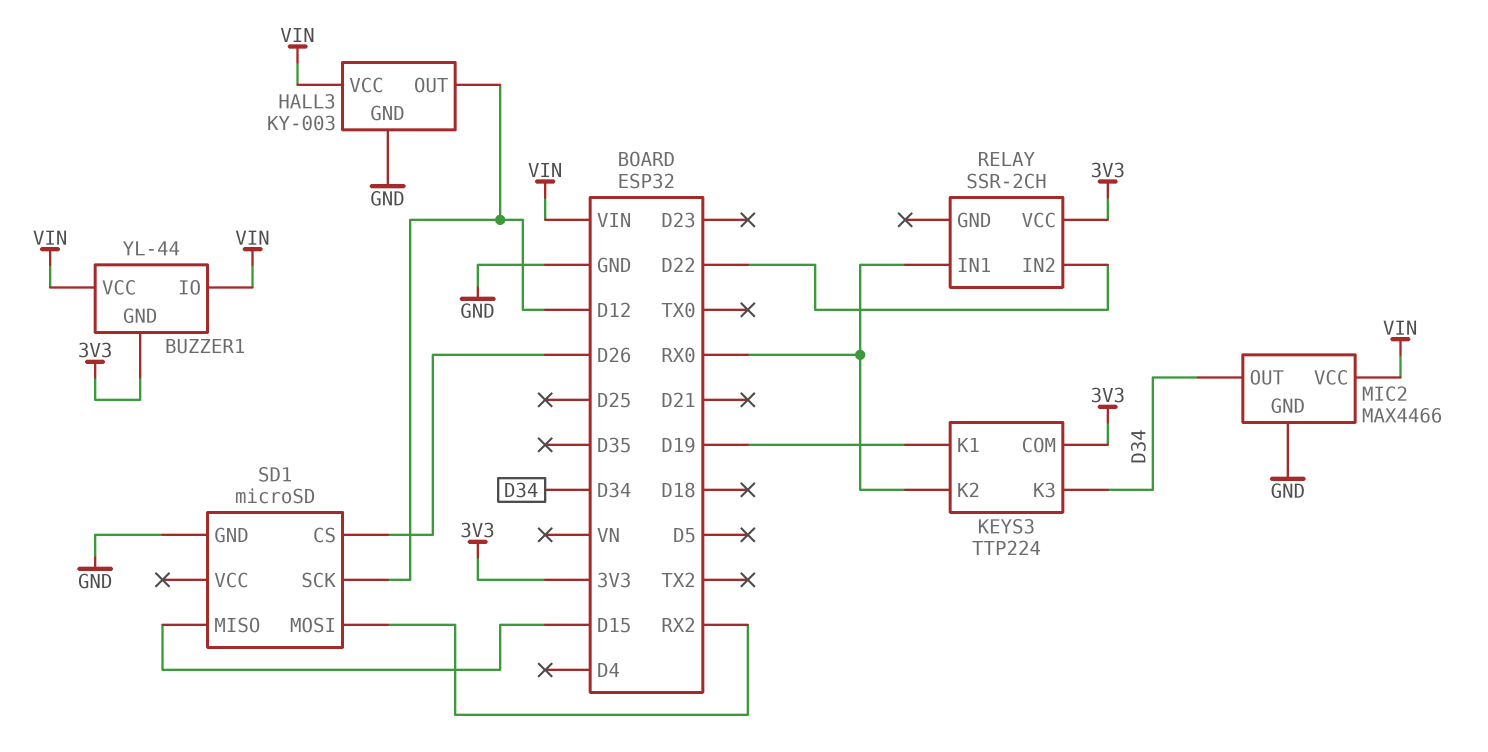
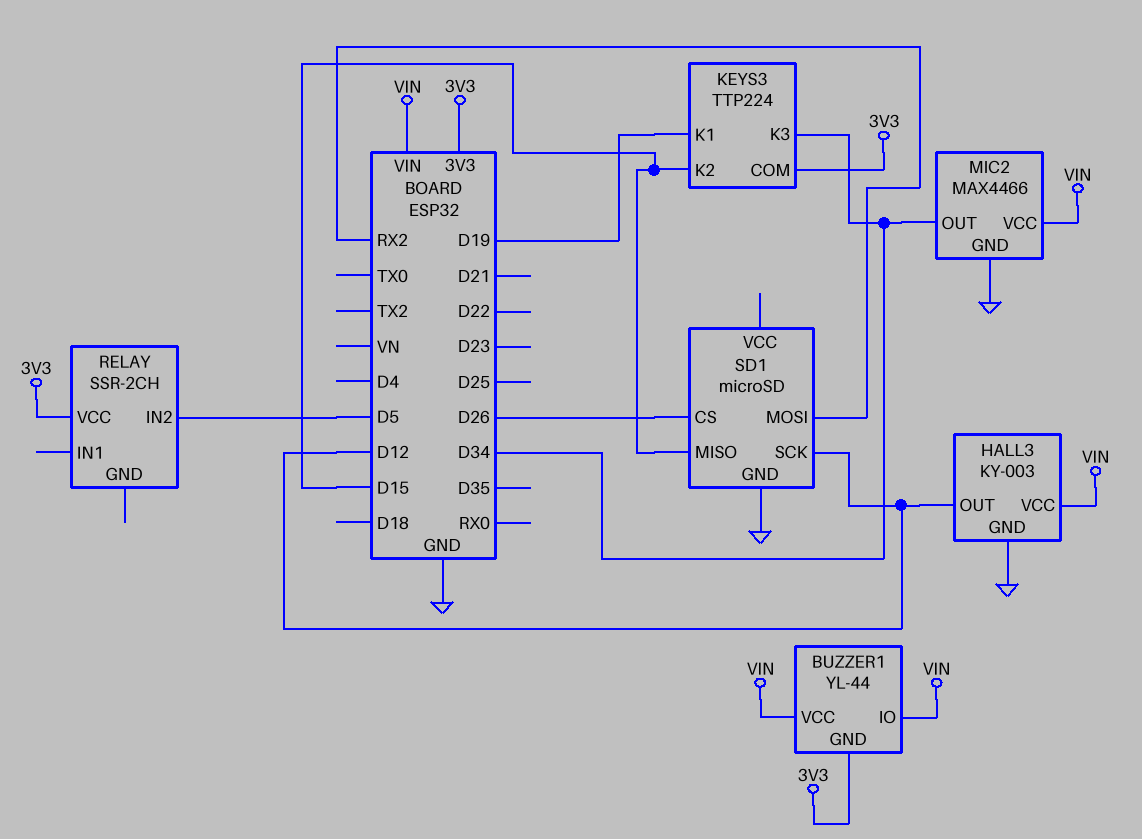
KEYS3 pin K2: RX0 -> D15
RELAY pin IN1: RX0 -> none
RELAY pin IN2: D22 -> D5

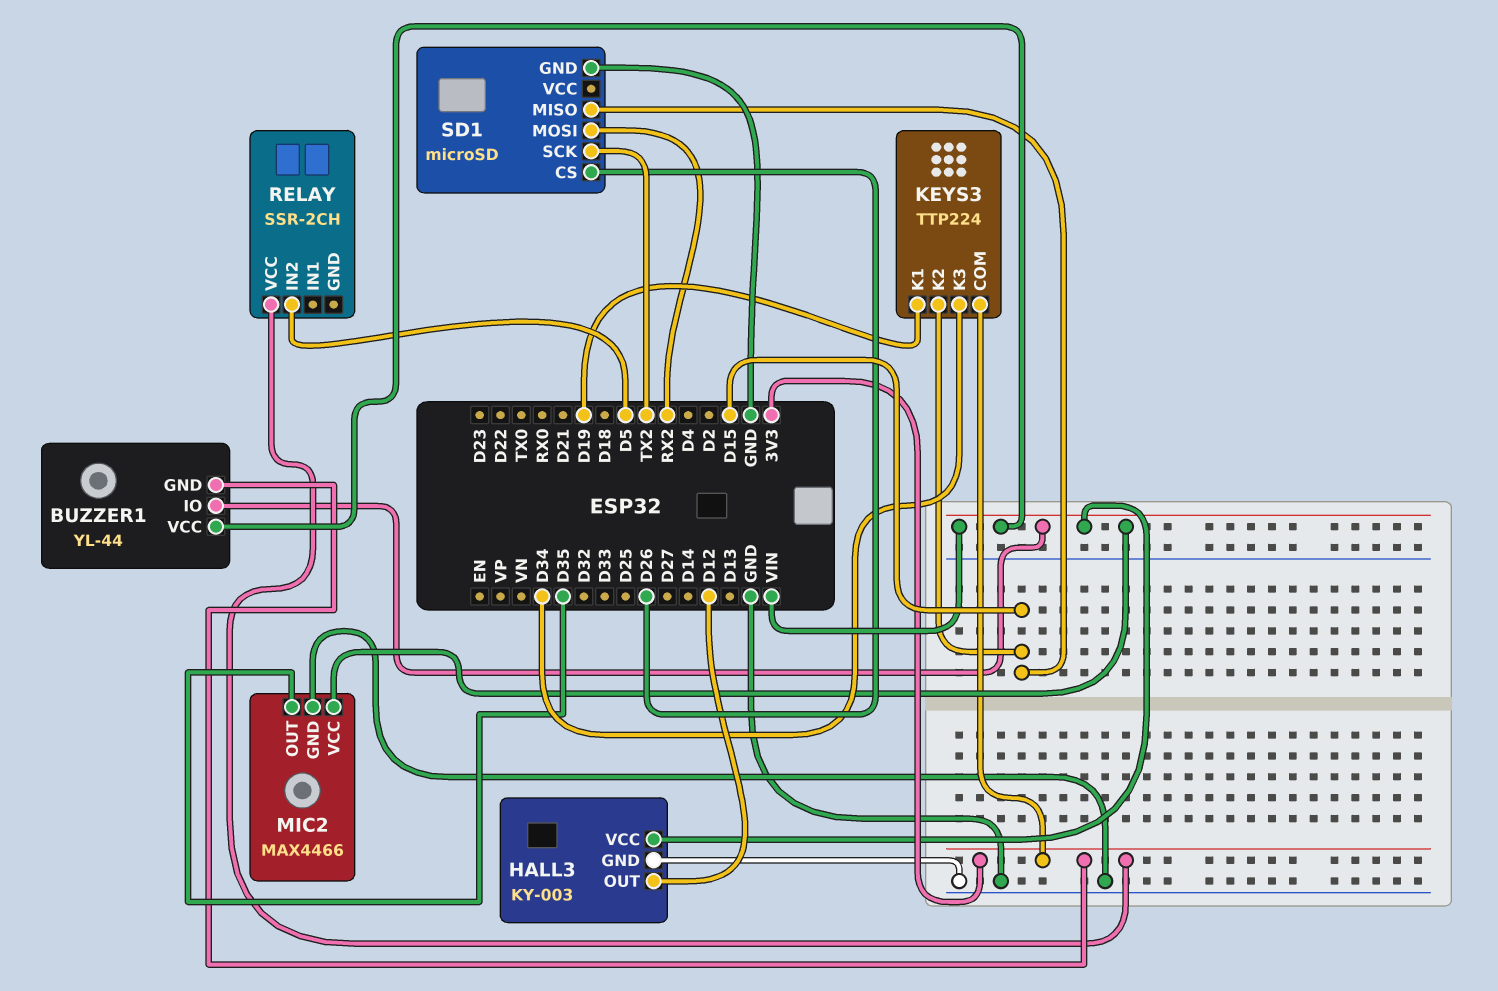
MIC2 pin OUT: D34 -> D35
SD1 pin SCK: D12 -> TX2

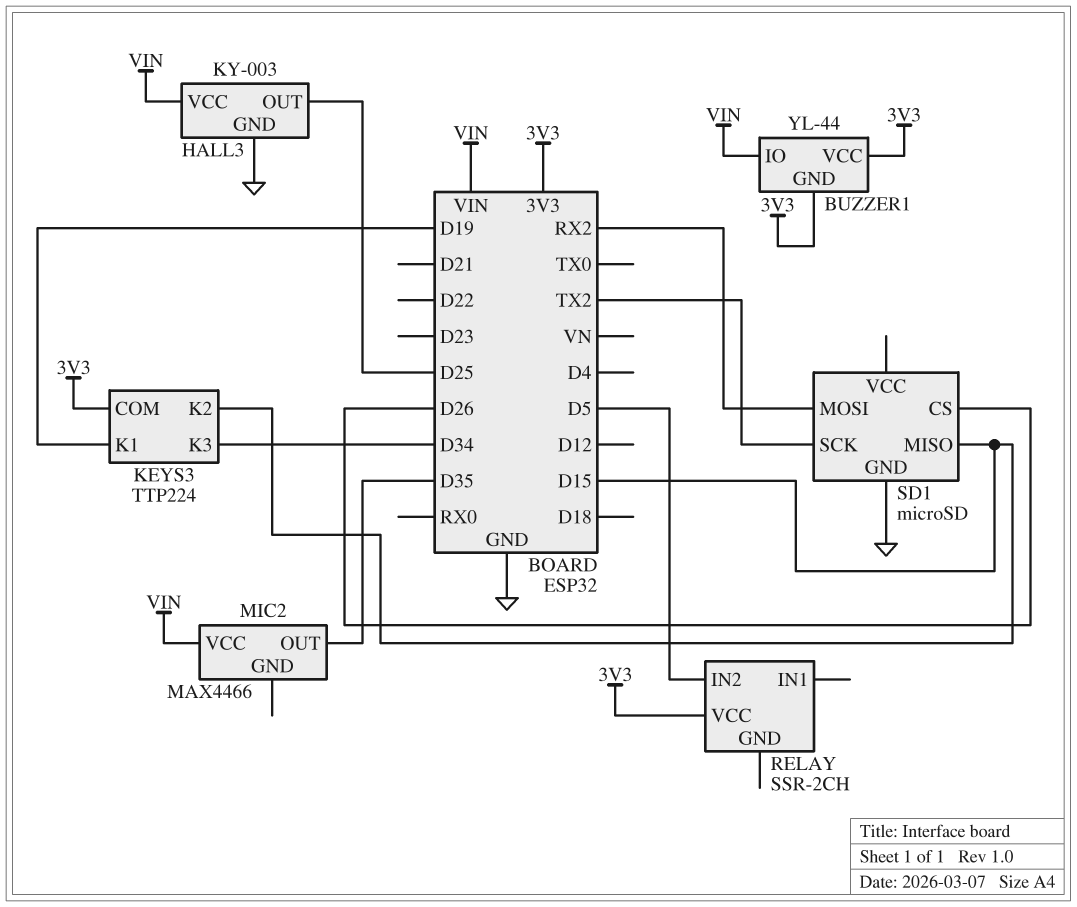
BUZZER1 pin VCC: VIN -> 3V3
HALL3 pin OUT: D12 -> D25
MIC2 pin GND: GND -> none

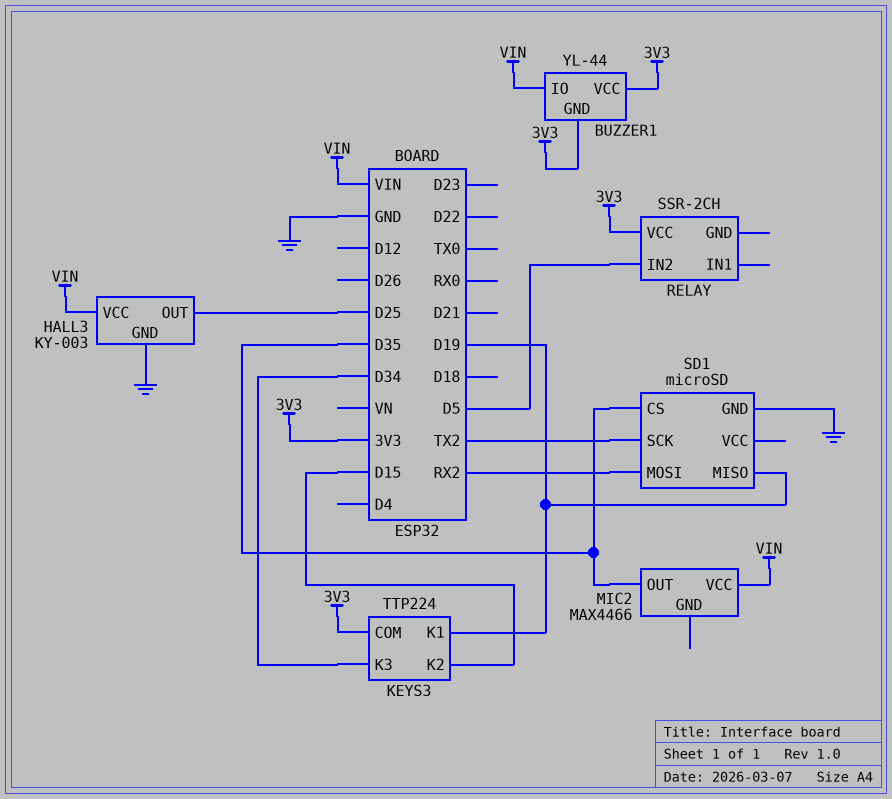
SD1 pin CS: D26 -> D35
SD1 pin MISO: D15 -> D19

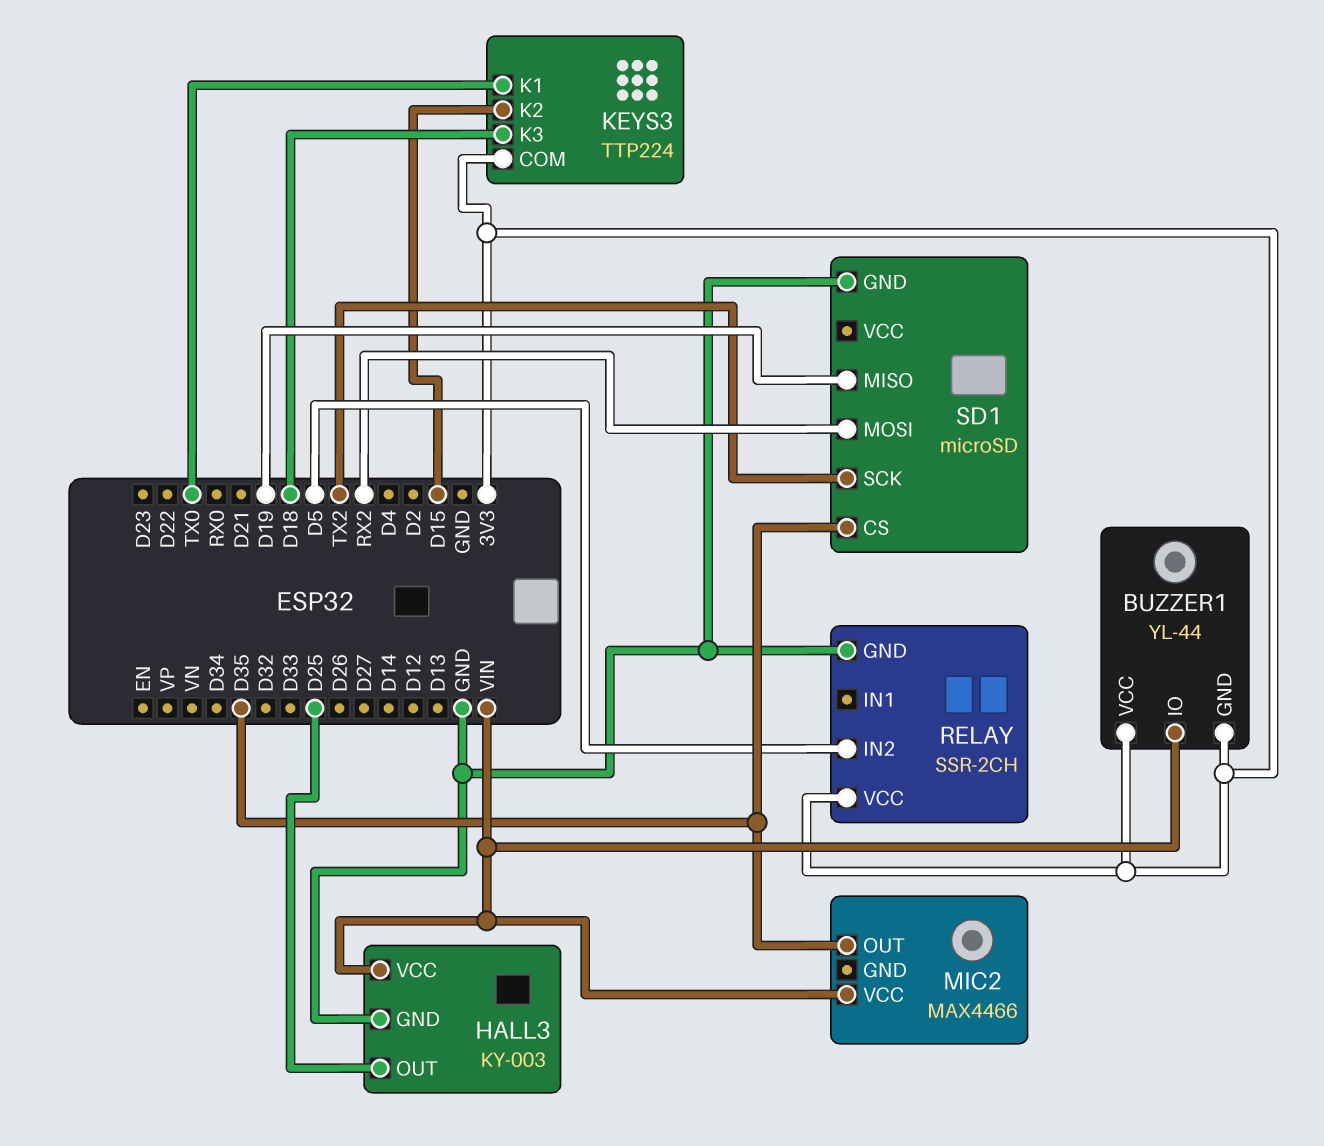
KEYS3 pin K1: D19 -> TX0
KEYS3 pin K3: D34 -> D18
RELAY pin GND: none -> GND

